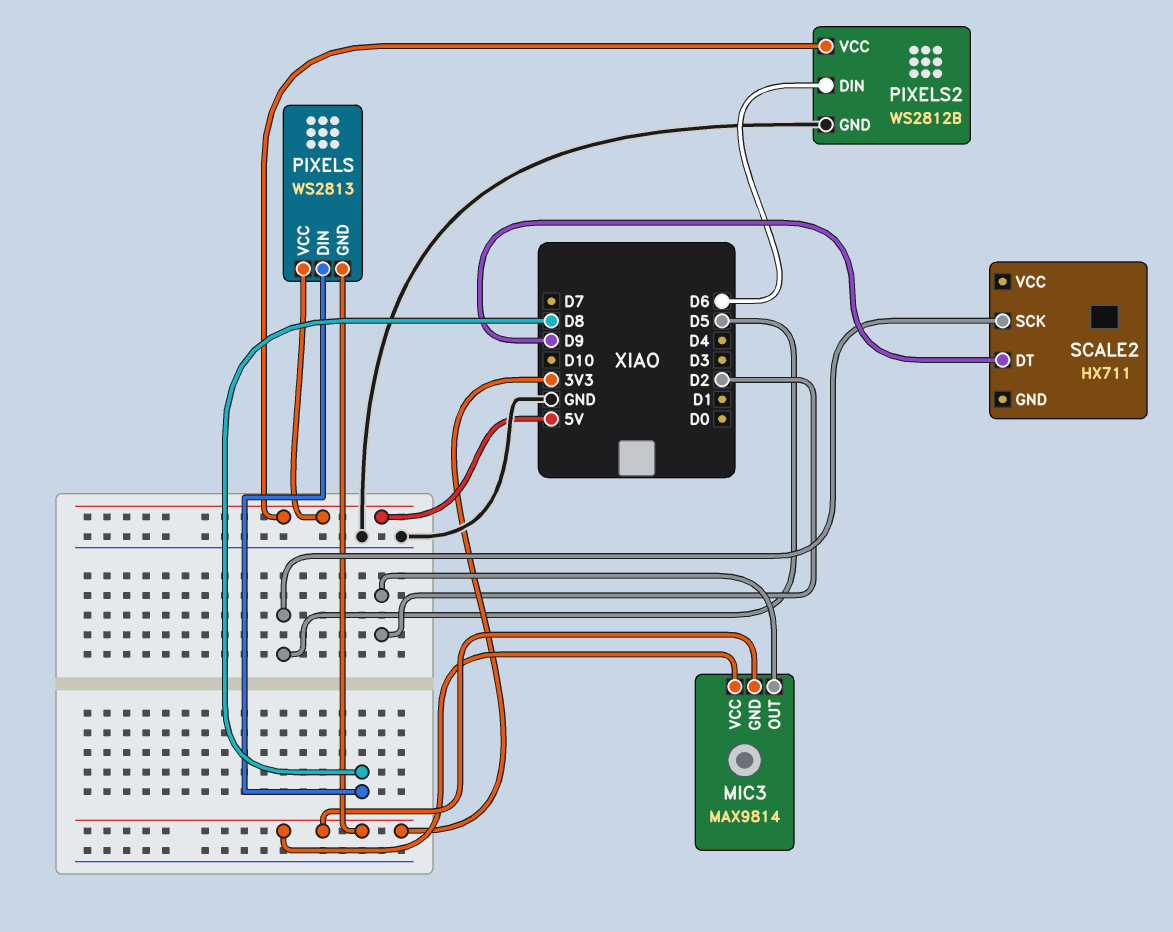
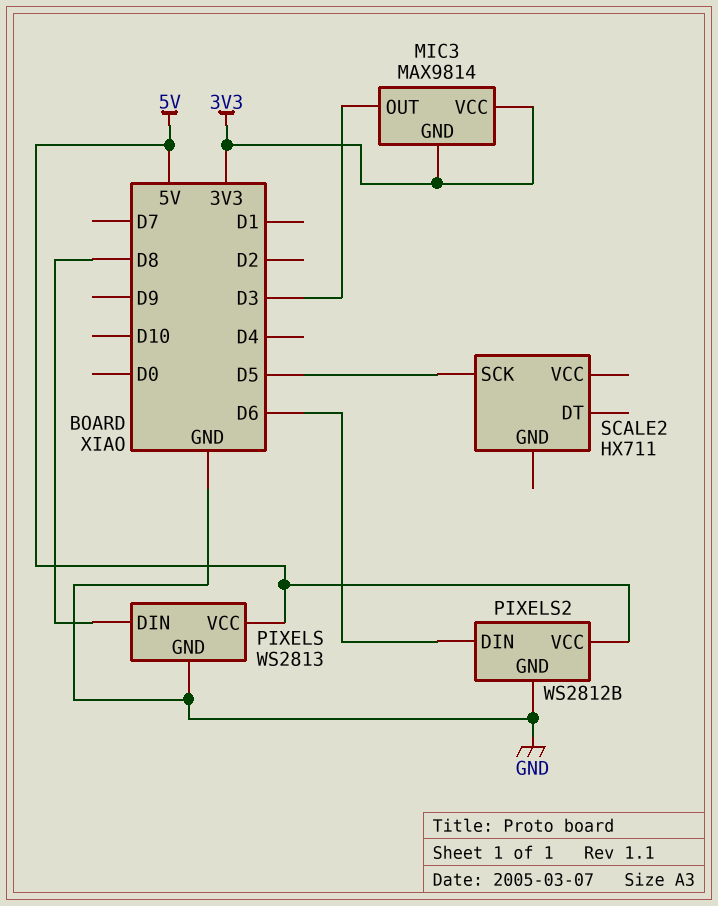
MIC3 pin OUT: D2 -> D3
PIXELS pin GND: 3V3 -> GND
SCALE2 pin DT: D9 -> none

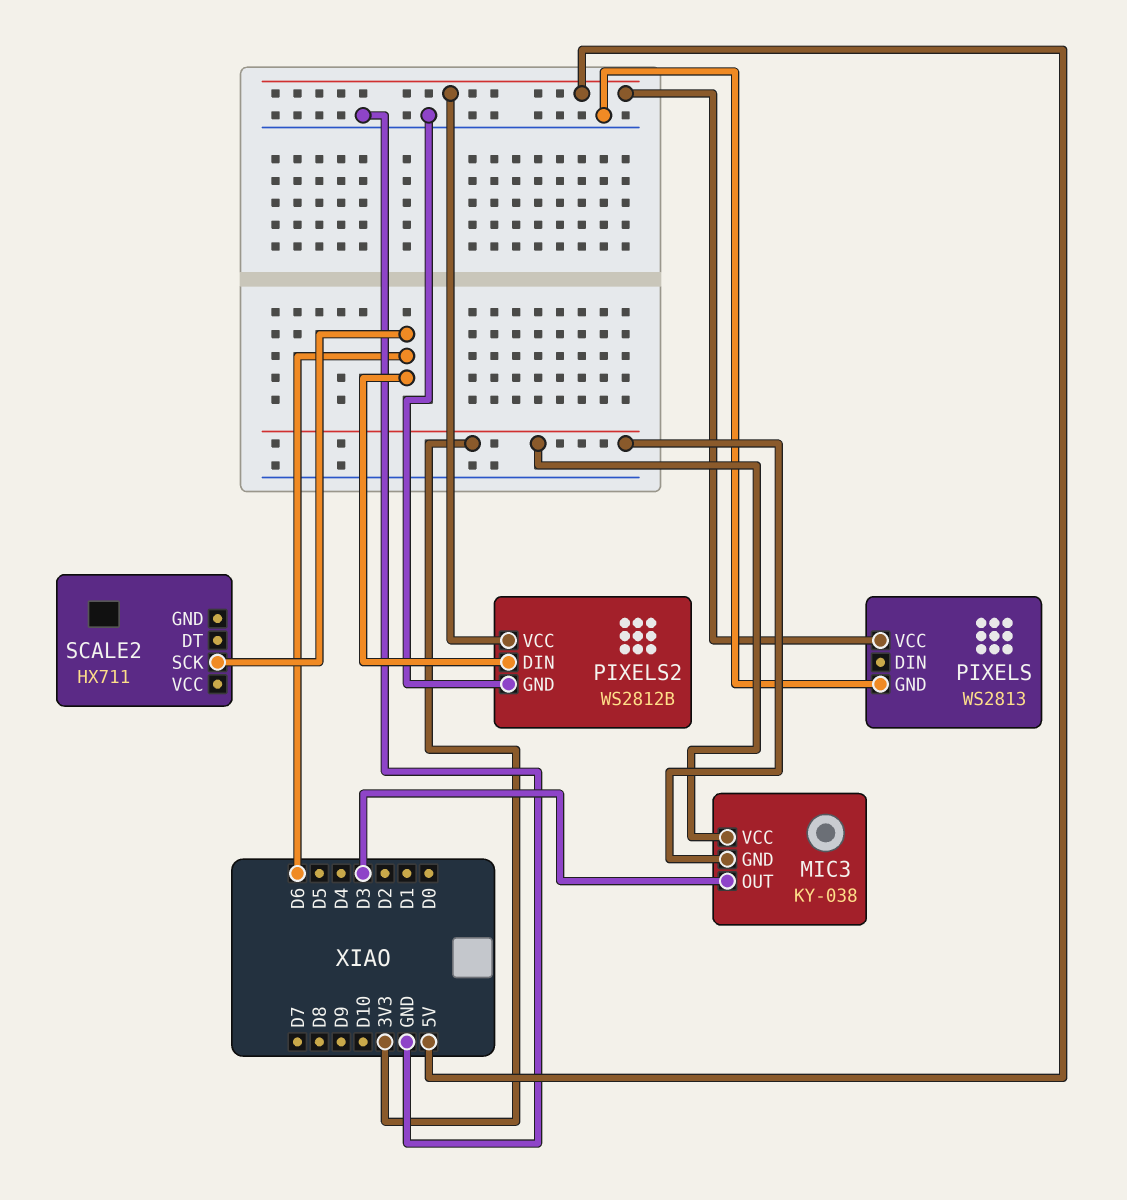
MIC3: MAX9814 -> KY-038
PIXELS pin DIN: D8 -> none
SCALE2 pin SCK: D5 -> D6

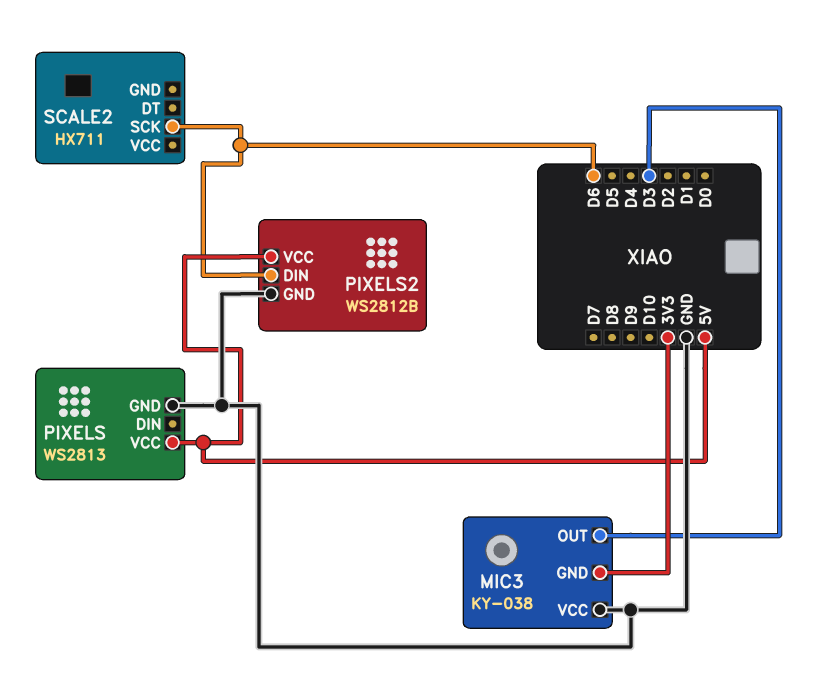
MIC3 pin VCC: 3V3 -> GND

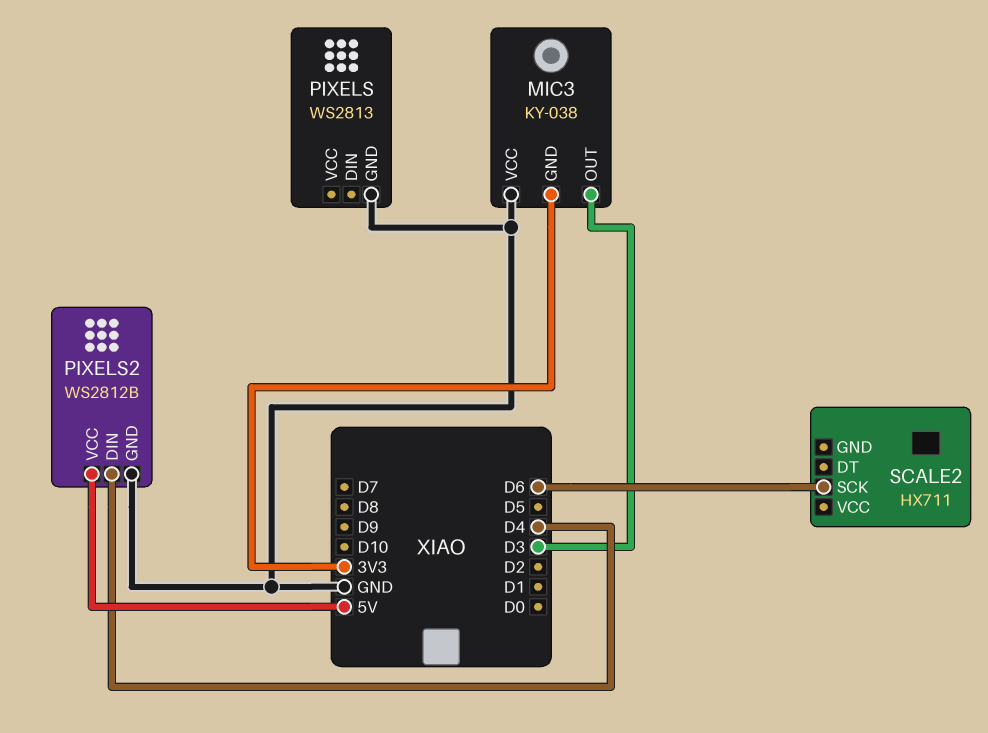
PIXELS pin VCC: 5V -> none
PIXELS2 pin DIN: D6 -> D4

